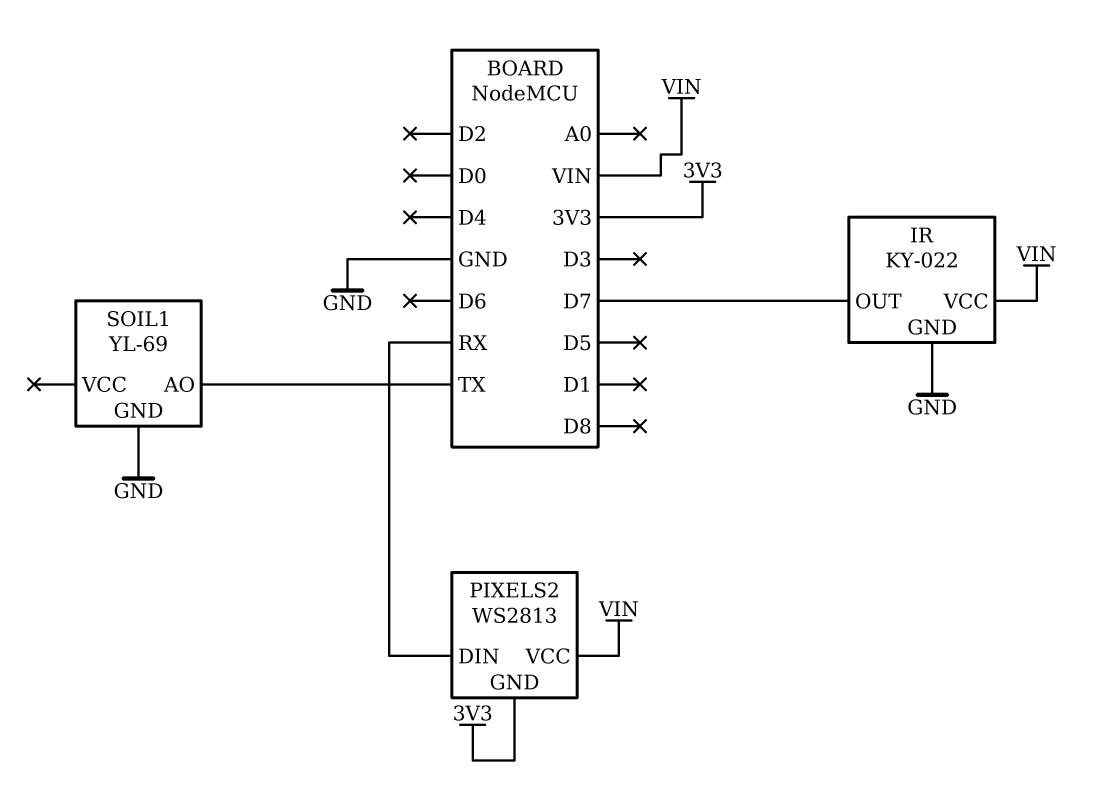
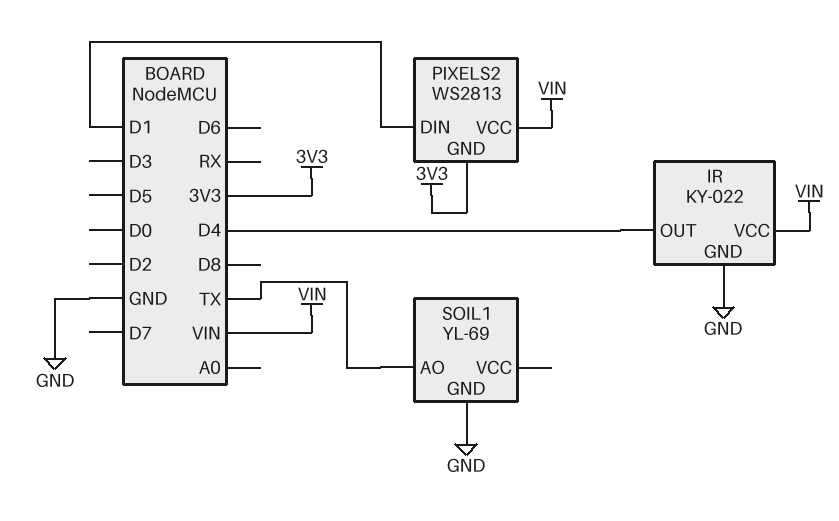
IR pin OUT: D7 -> D4
PIXELS2 pin DIN: RX -> D1

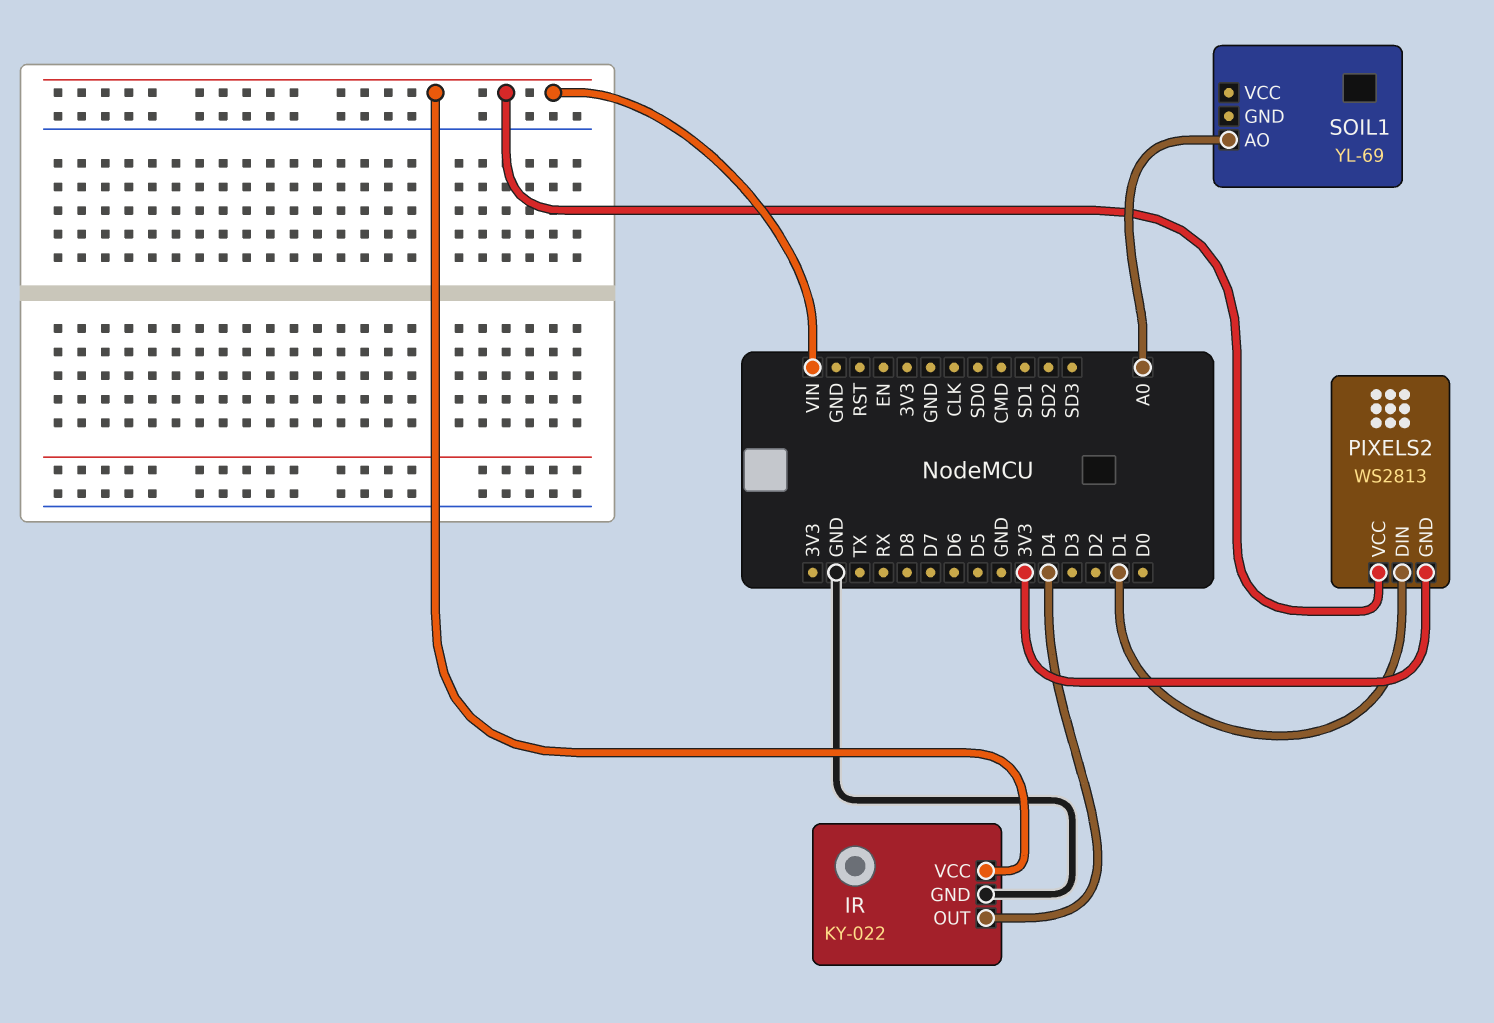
SOIL1 pin AO: TX -> A0
SOIL1 pin GND: GND -> none

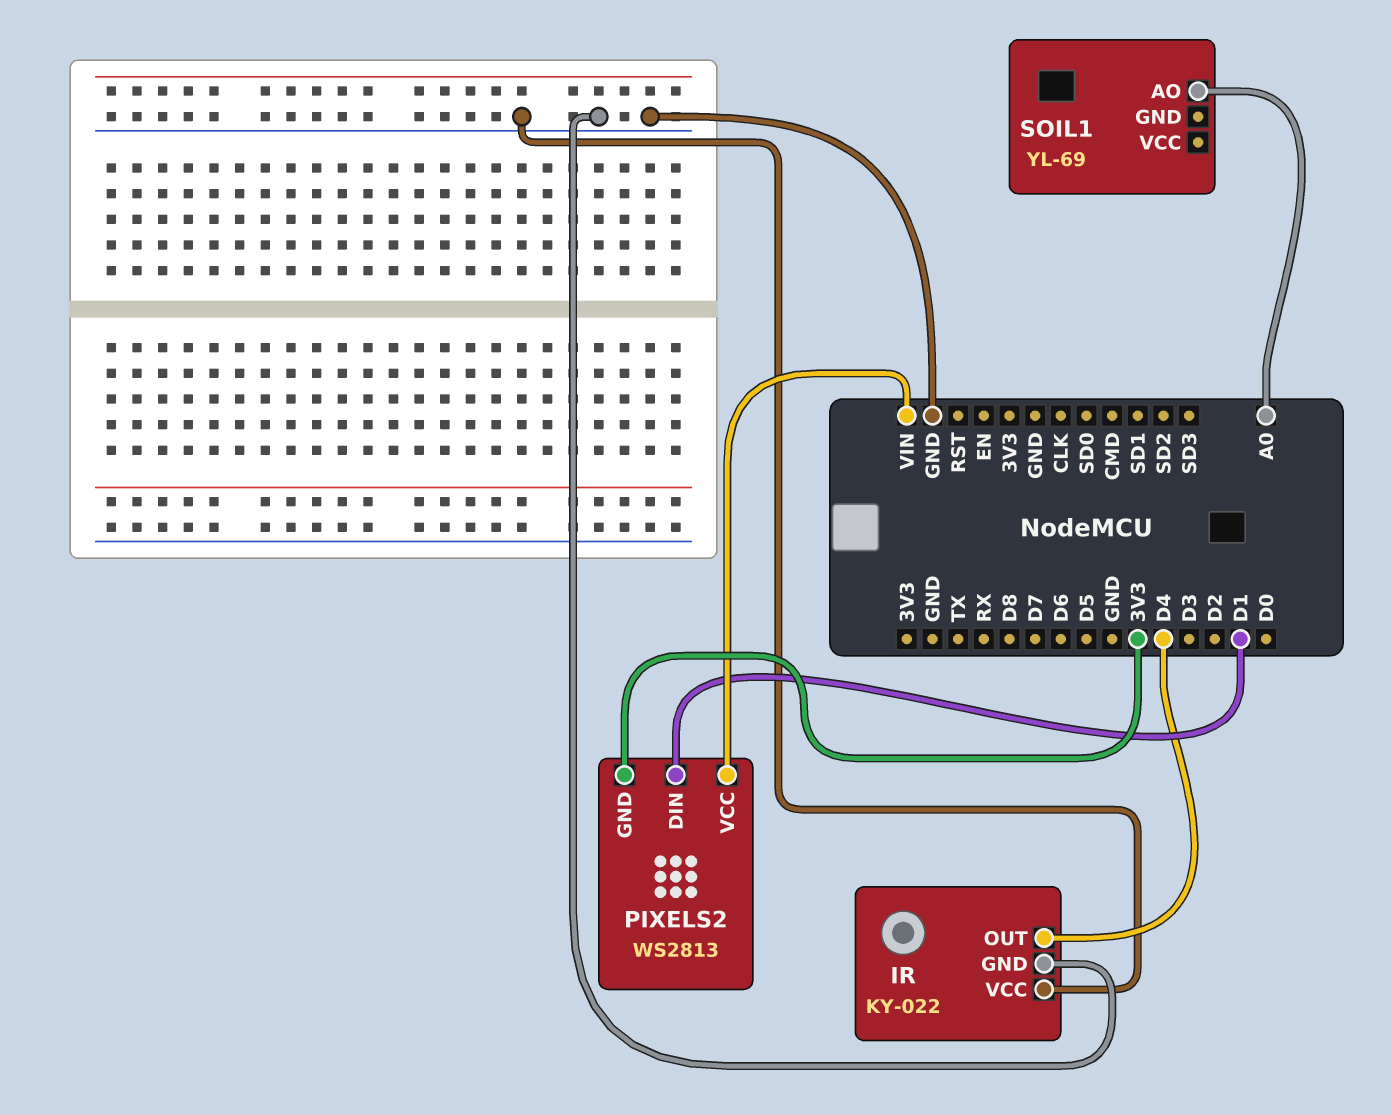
IR pin VCC: VIN -> GND

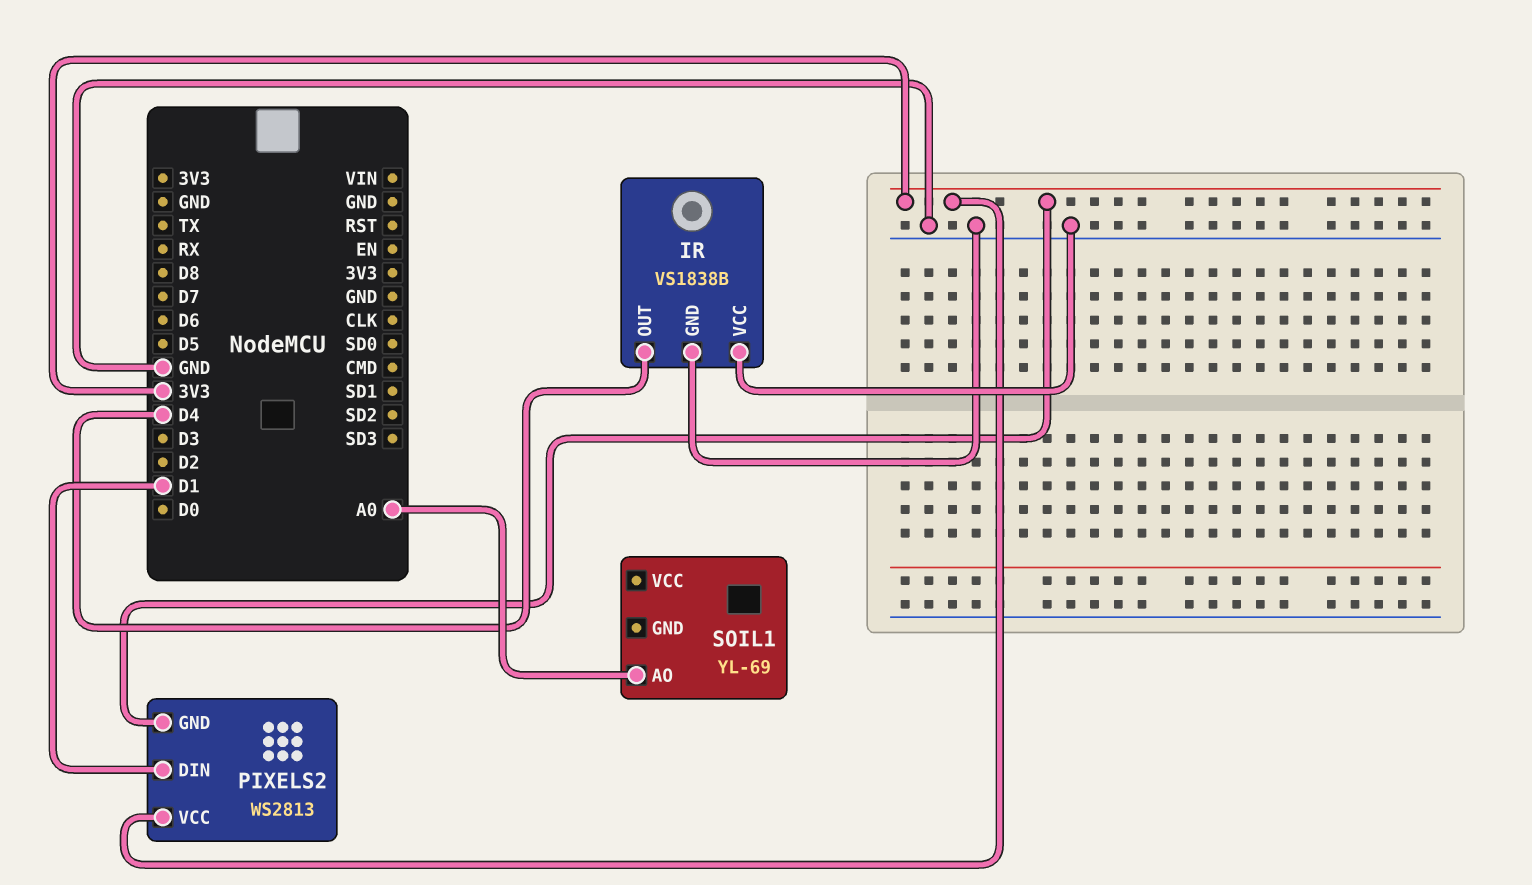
IR: KY-022 -> VS1838B
PIXELS2 pin VCC: VIN -> 3V3

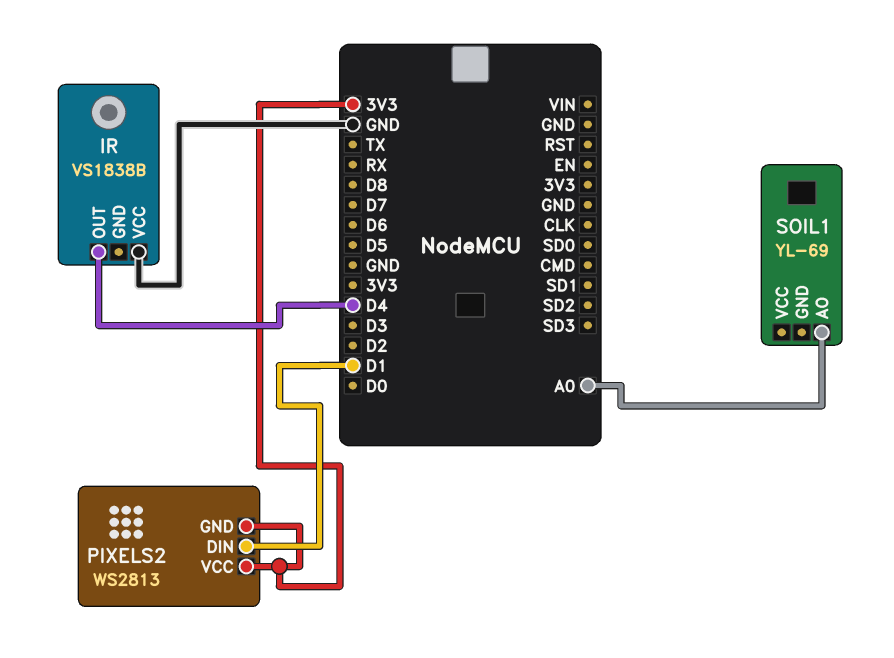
IR pin GND: GND -> none

